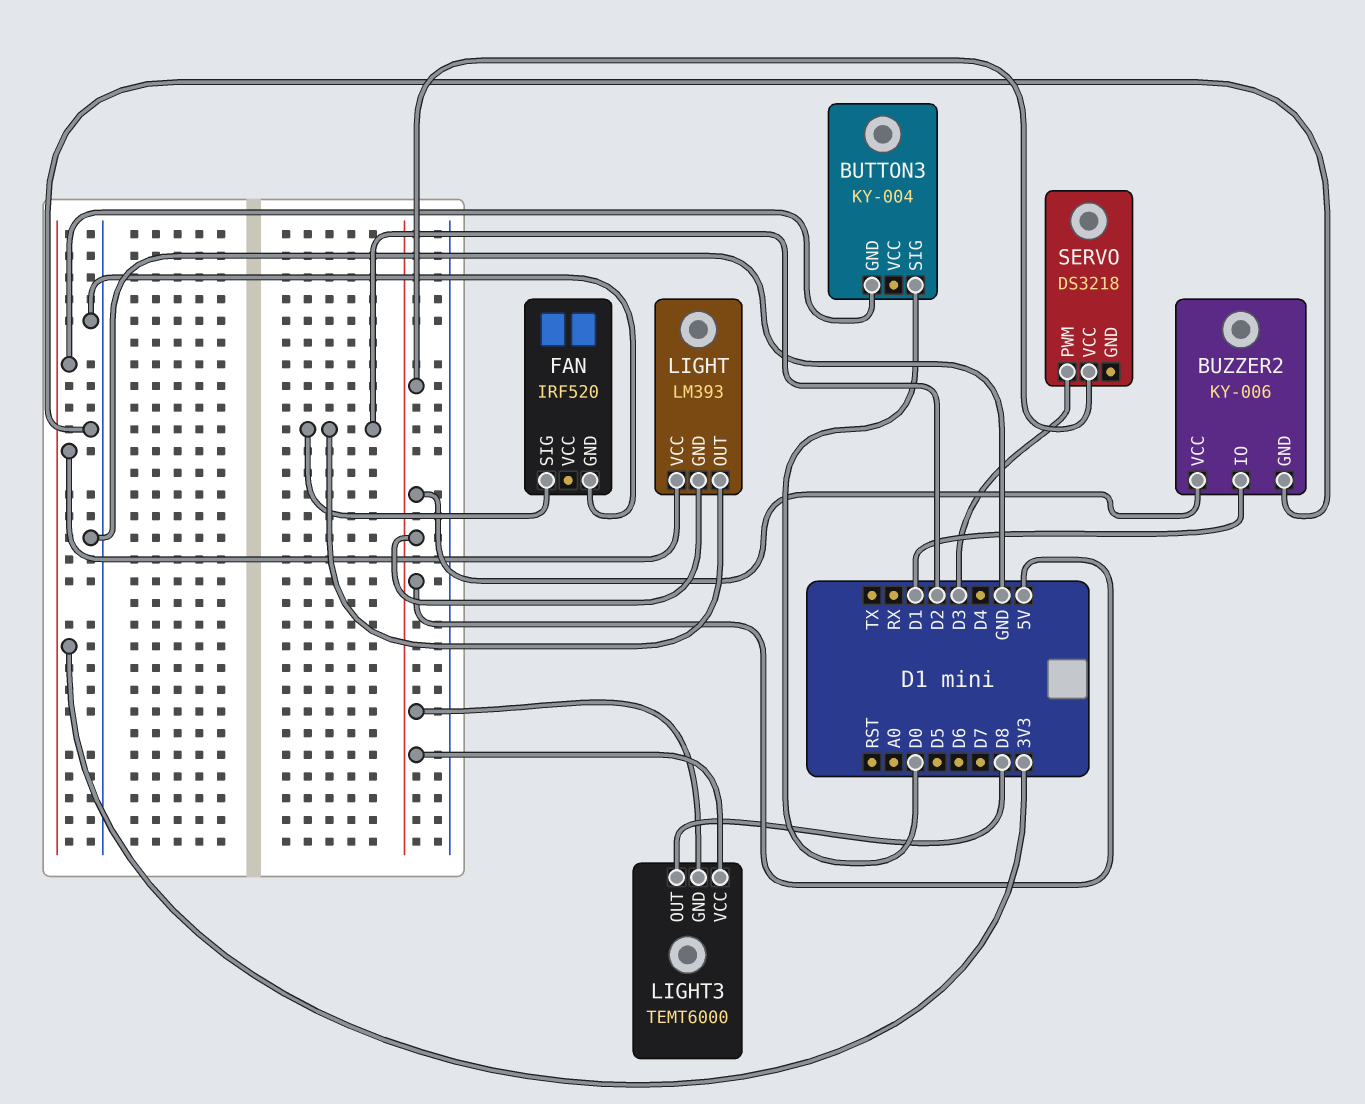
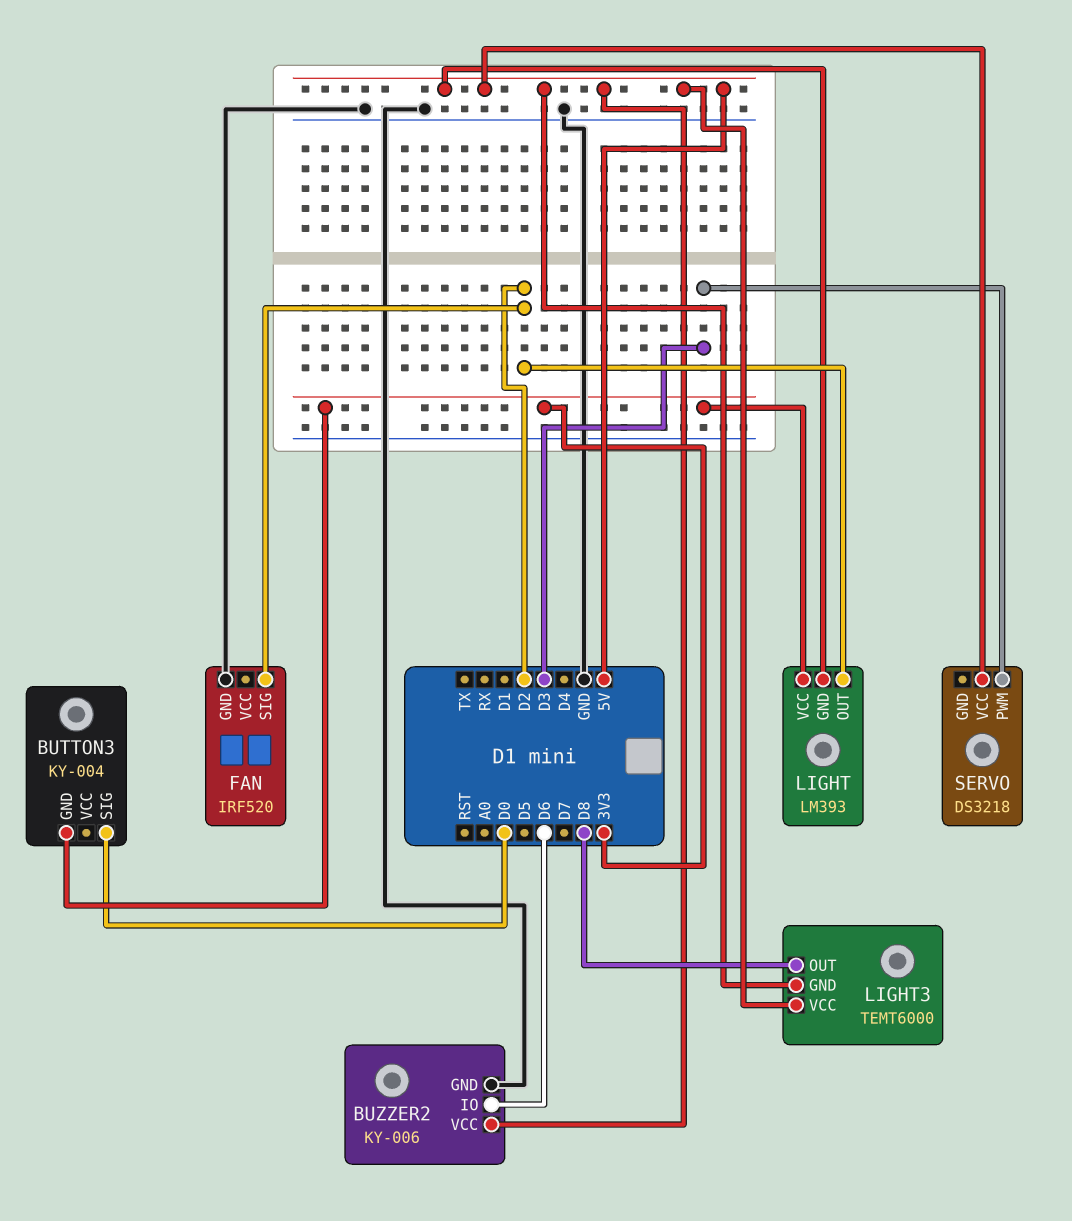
BUZZER2 pin IO: D1 -> D6

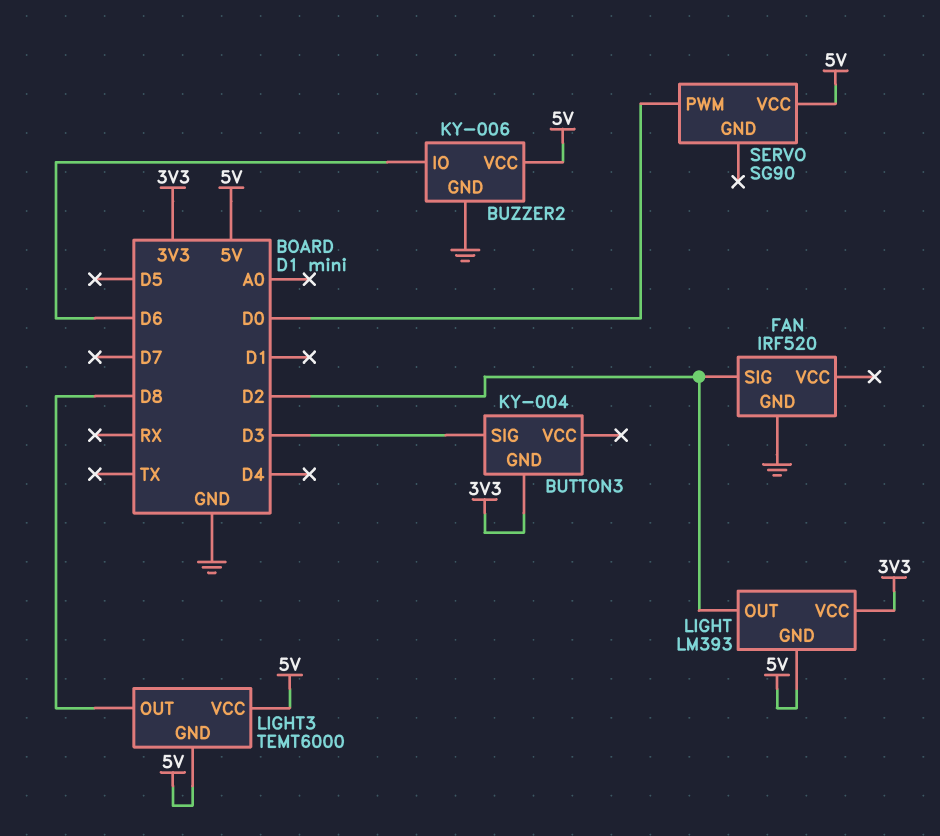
BUTTON3 pin SIG: D0 -> D3
SERVO: DS3218 -> SG90
SERVO pin PWM: D3 -> D0

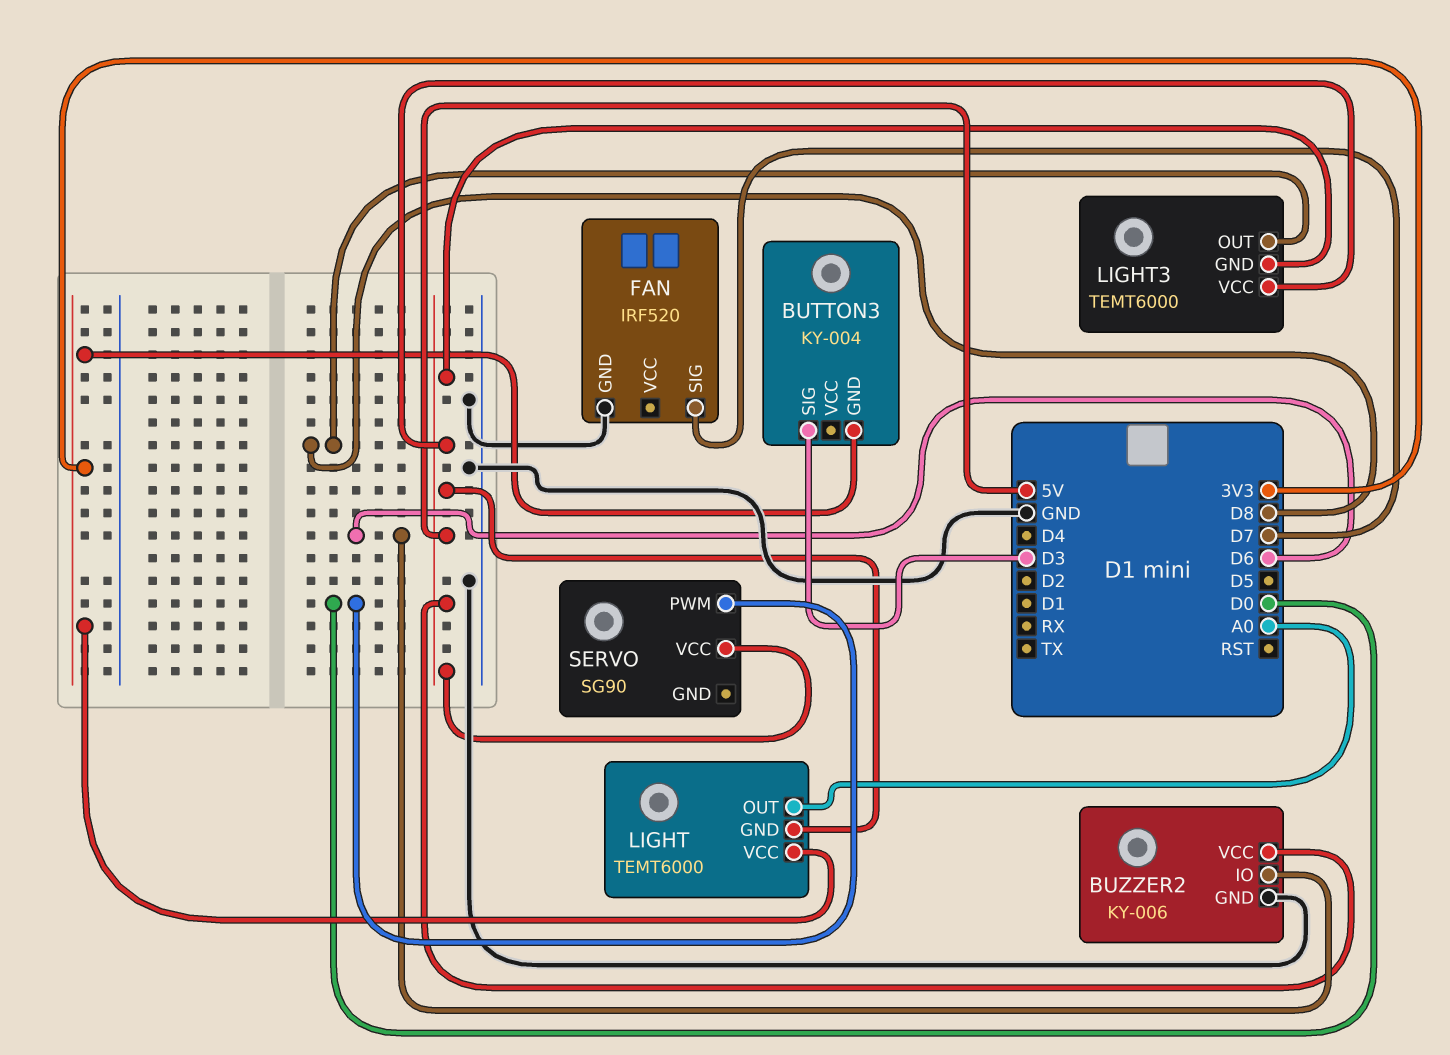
FAN pin SIG: D2 -> D7
LIGHT: LM393 -> TEMT6000
LIGHT pin OUT: D2 -> A0

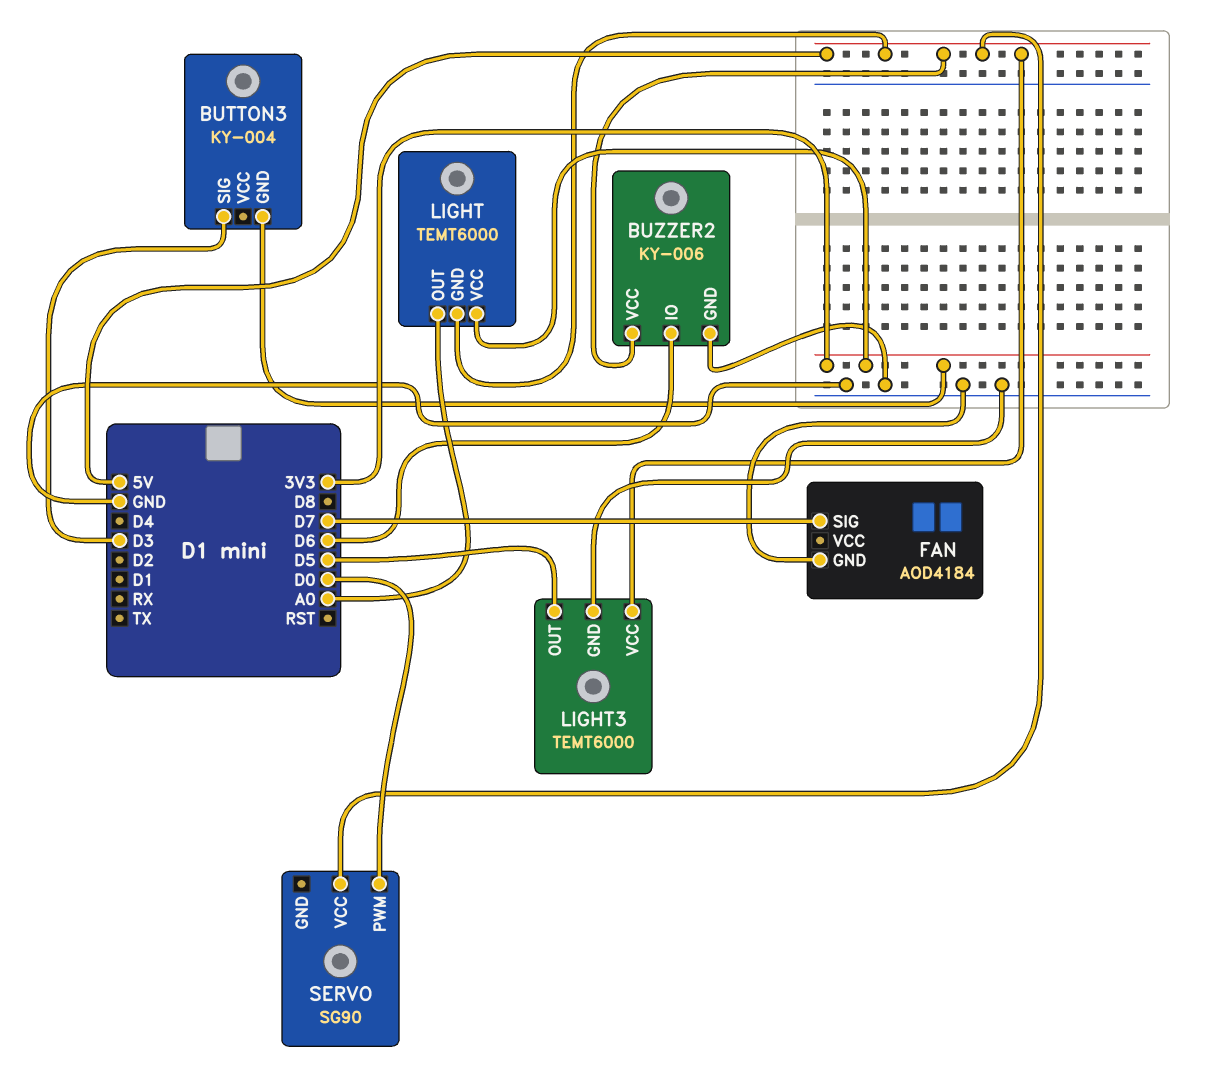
FAN: IRF520 -> AOD4184
LIGHT3 pin GND: 5V -> GND
LIGHT3 pin OUT: D8 -> D5

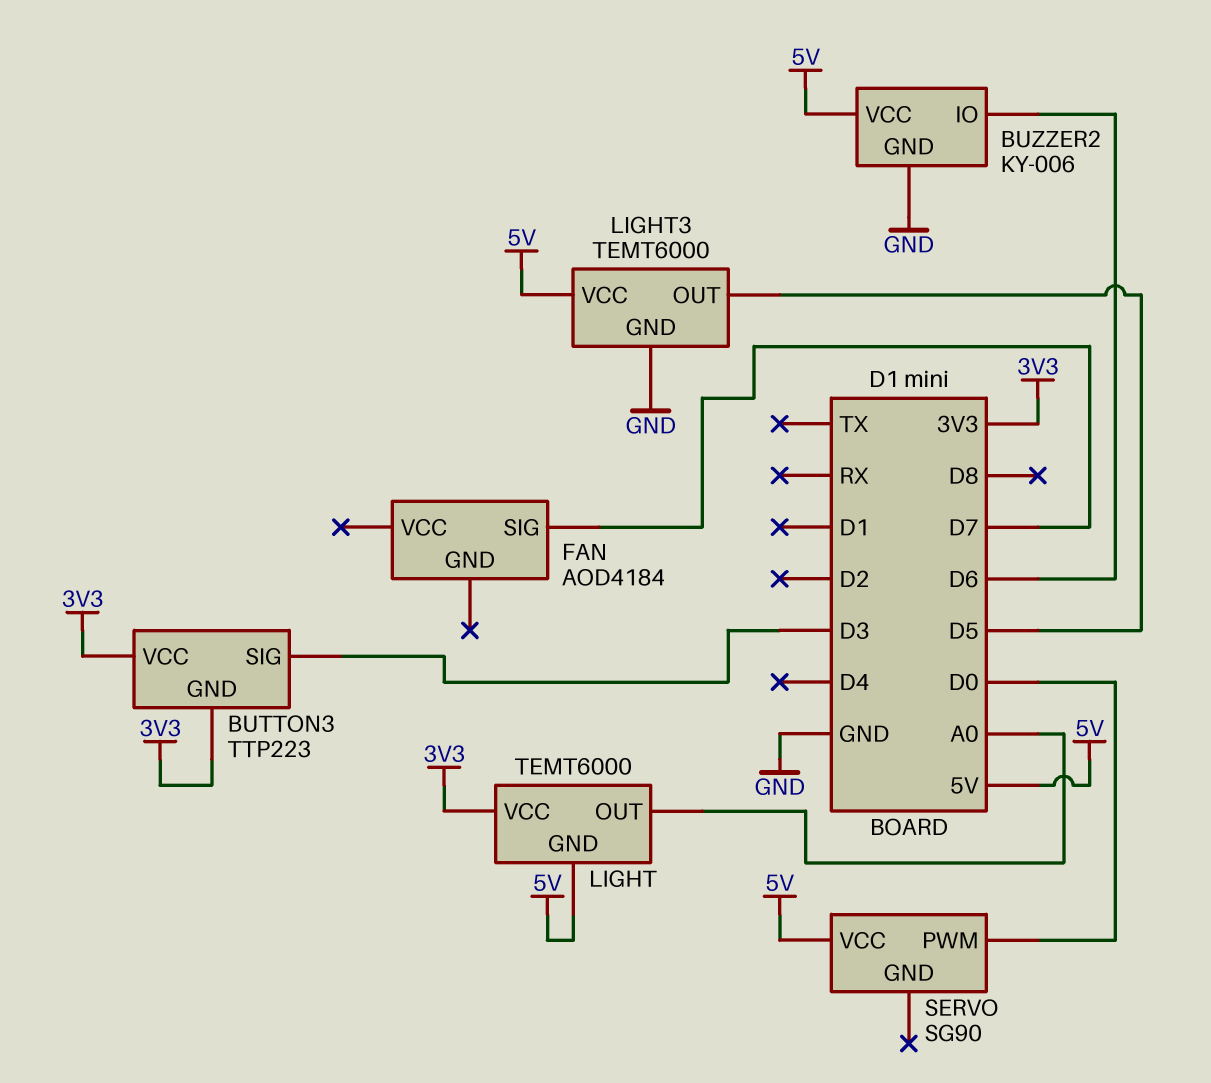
BUTTON3: KY-004 -> TTP223
BUTTON3 pin VCC: none -> 3V3
FAN pin GND: GND -> none

